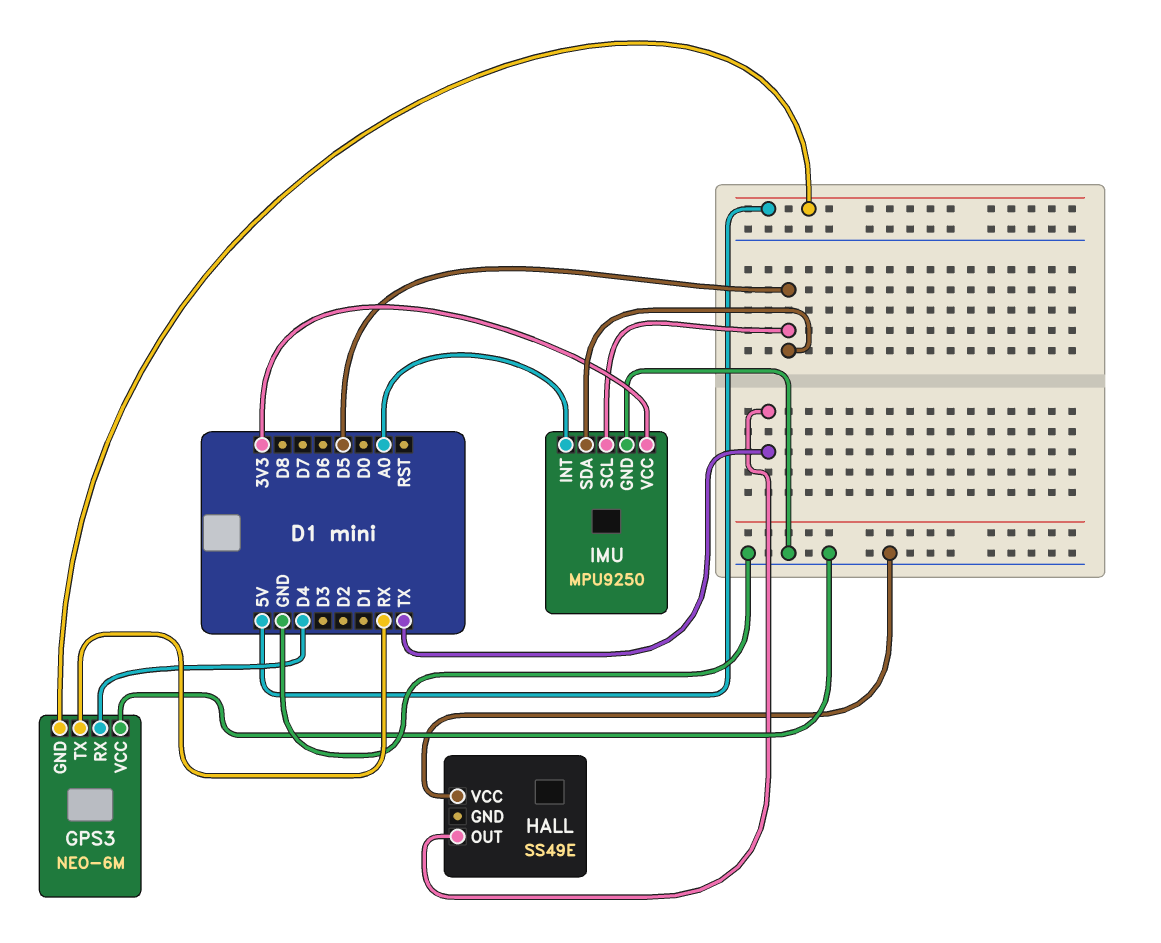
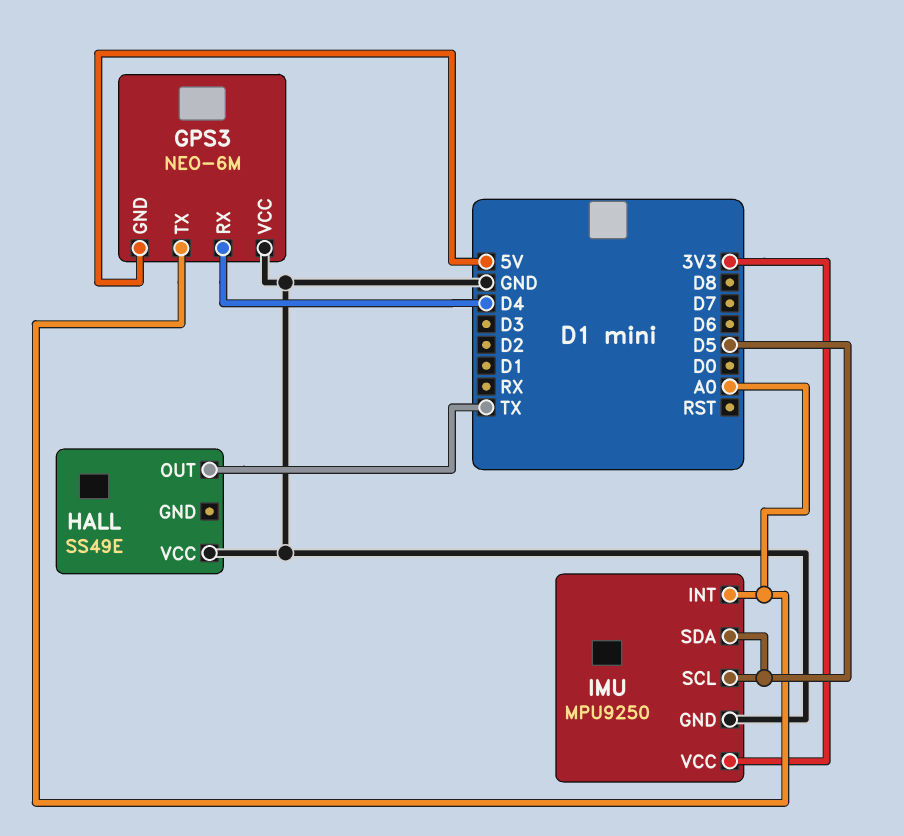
GPS3 pin TX: RX -> A0

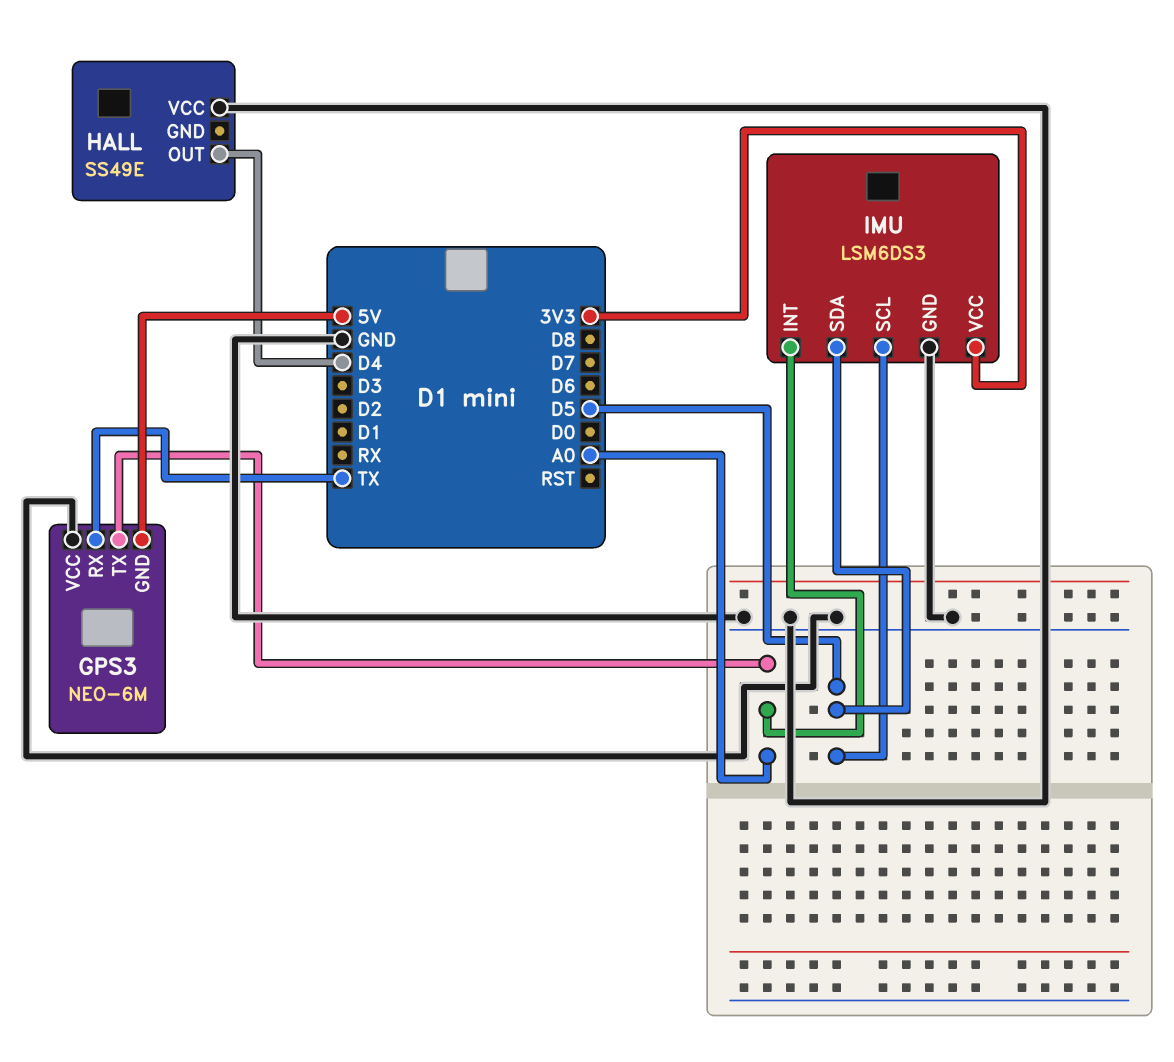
GPS3 pin RX: D4 -> TX
HALL pin OUT: TX -> D4
IMU: MPU9250 -> LSM6DS3

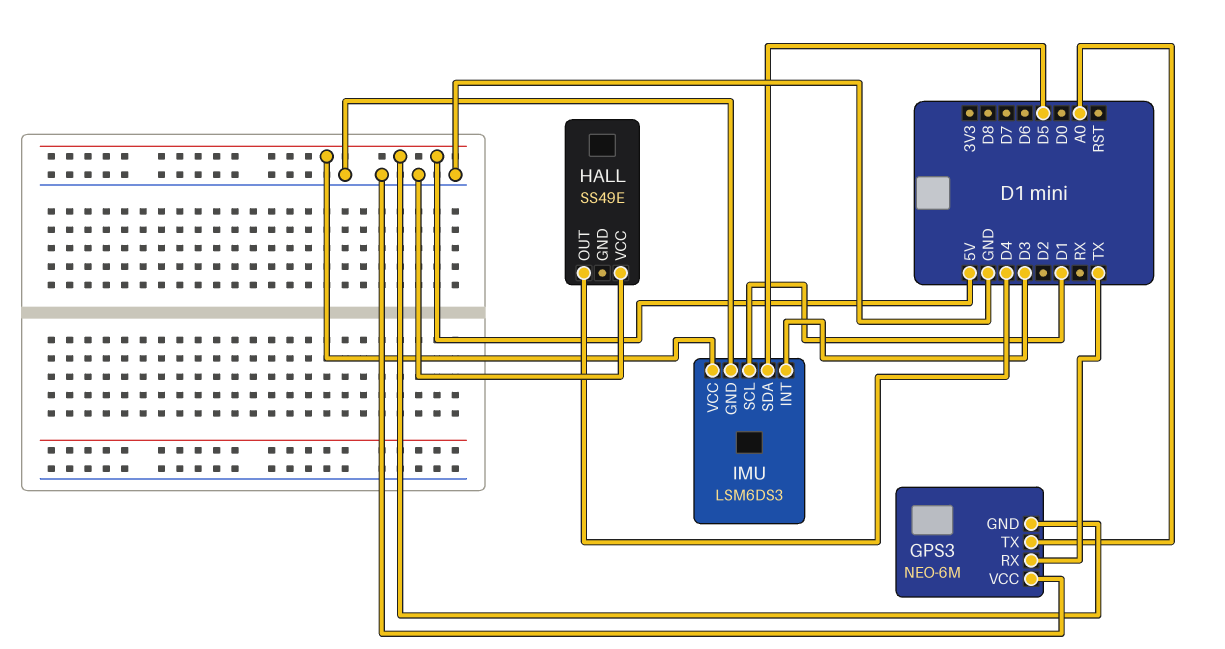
IMU pin INT: A0 -> D3
IMU pin SCL: D5 -> D1
IMU pin VCC: 3V3 -> 5V

